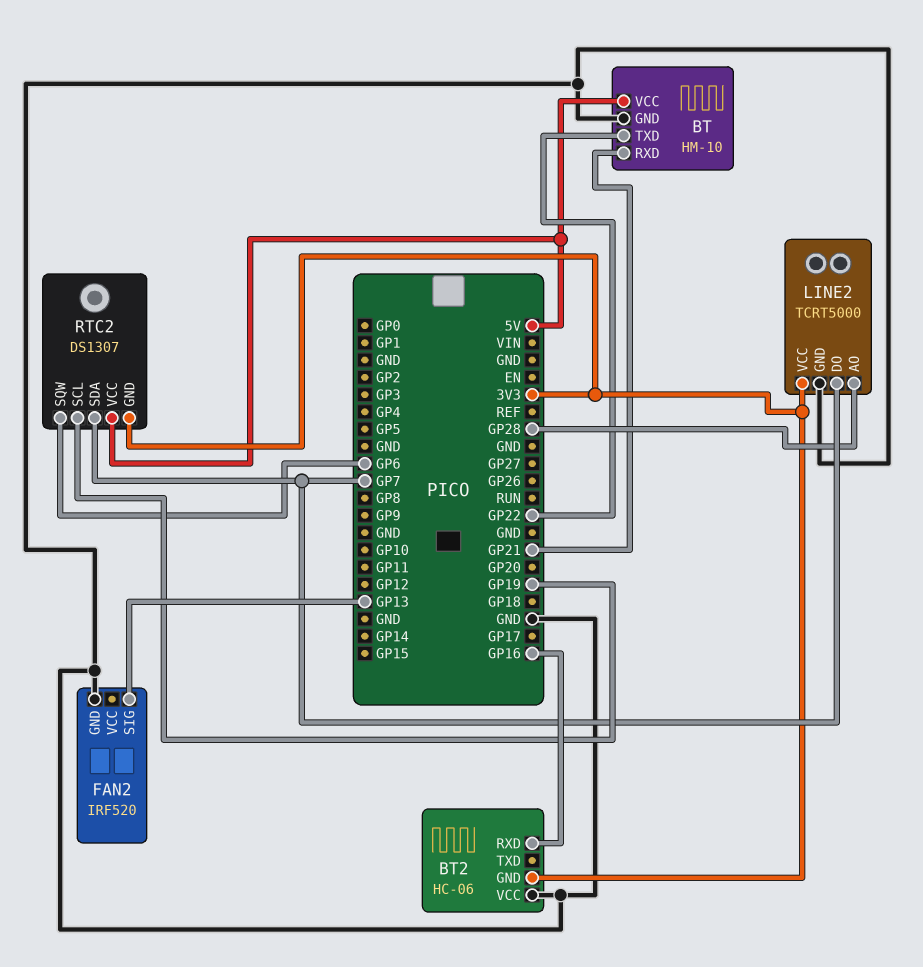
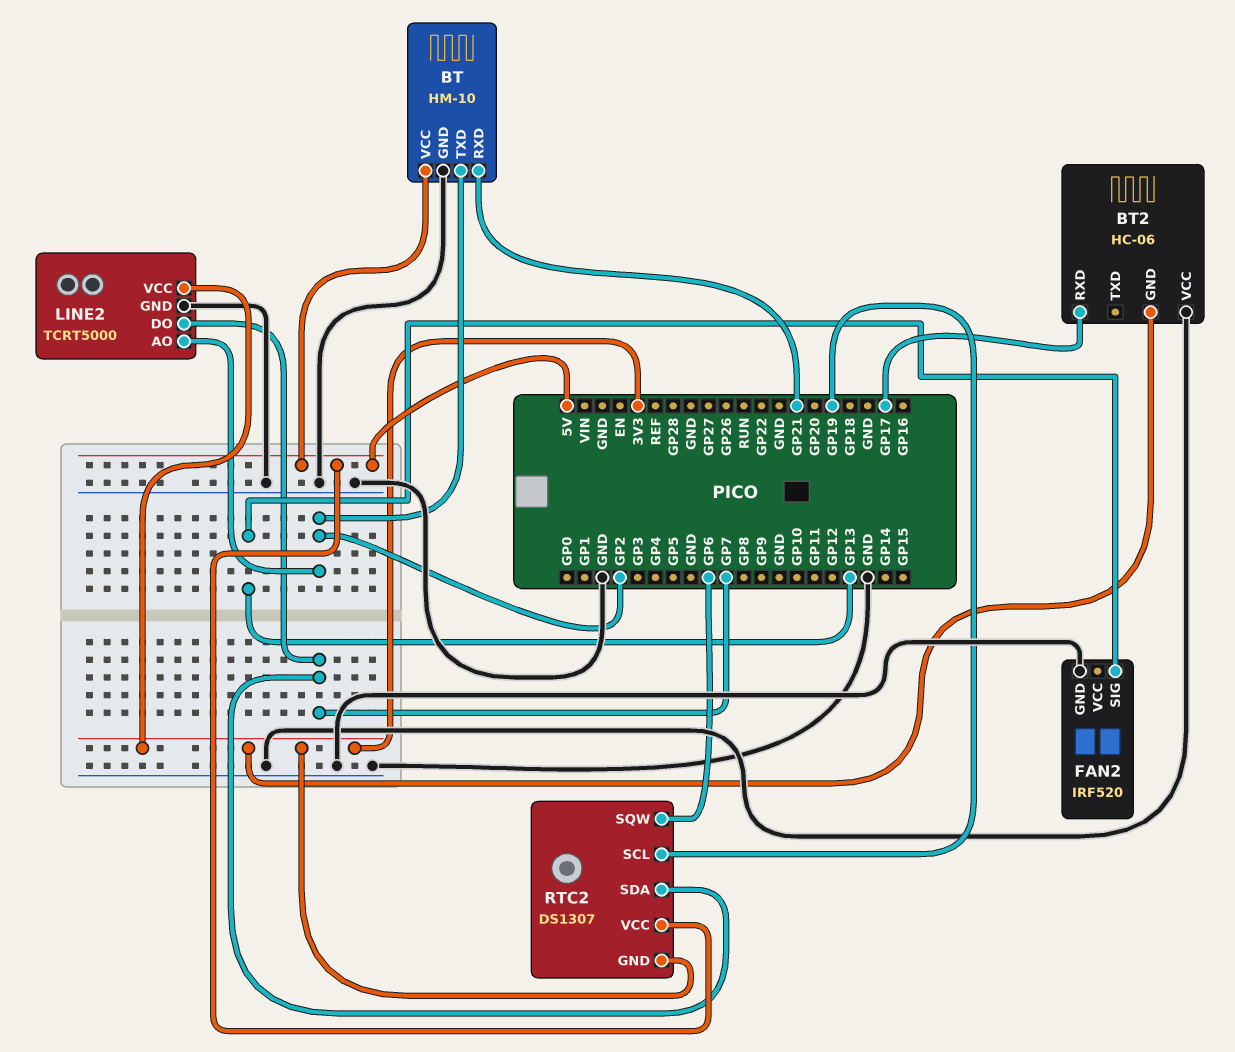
BT pin TXD: GP22 -> GP2
BT2 pin RXD: GP16 -> GP17
LINE2 pin AO: GP28 -> GP2

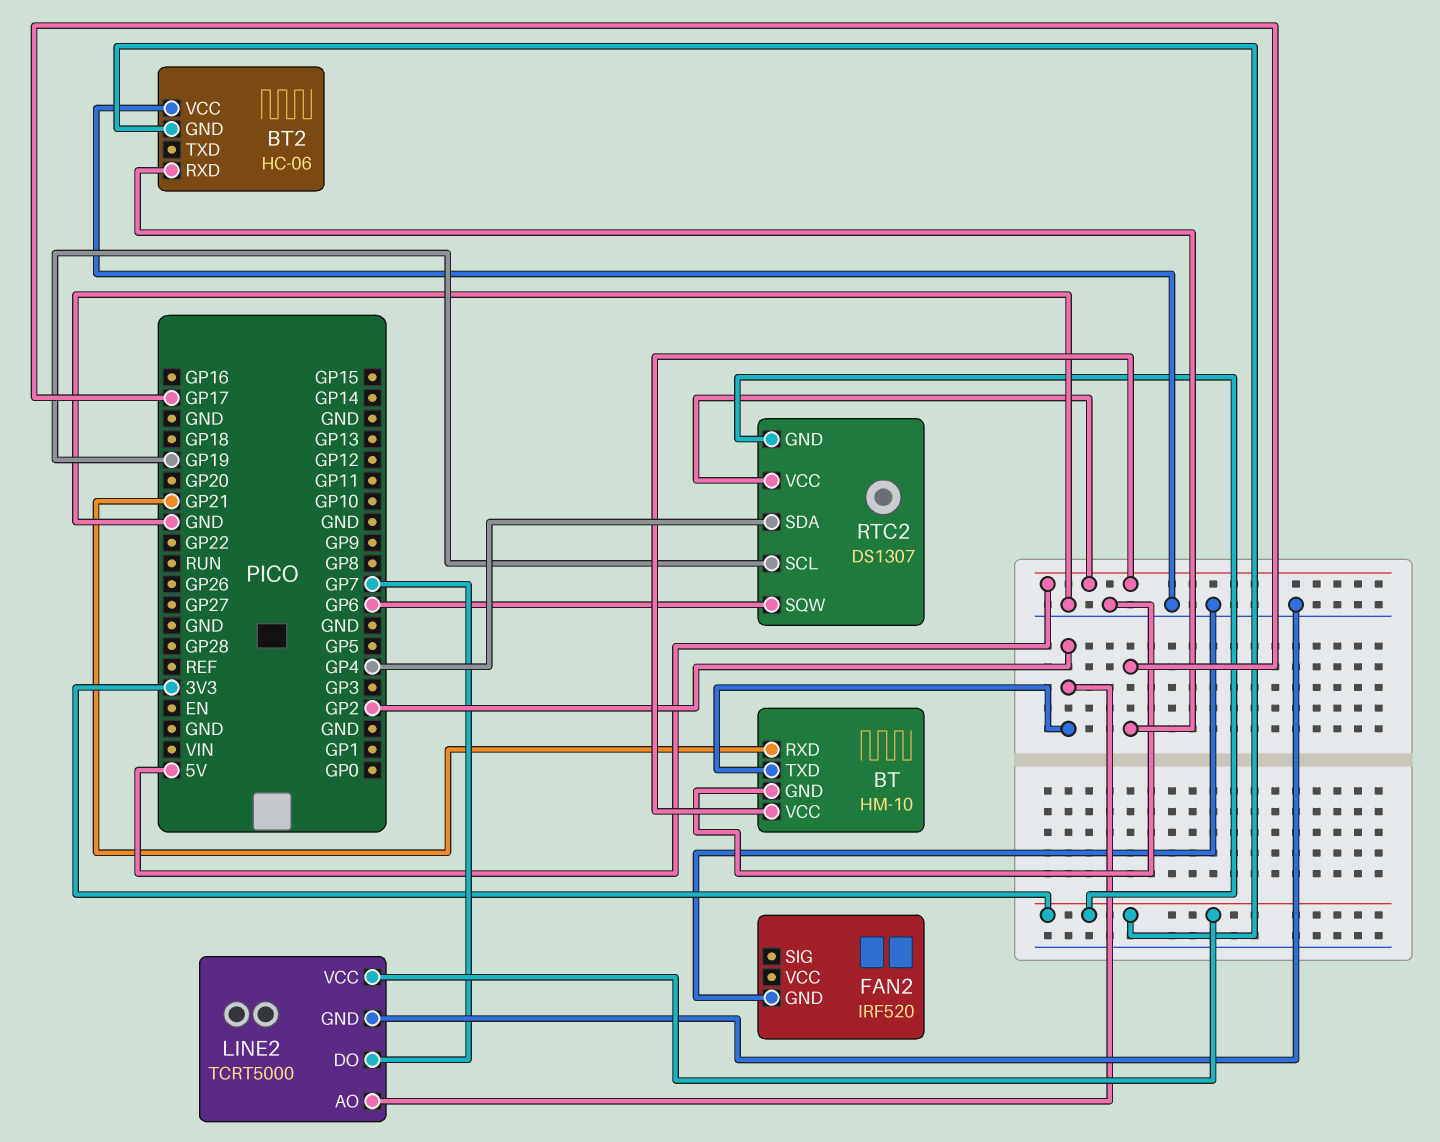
FAN2 pin SIG: GP13 -> none
RTC2 pin SDA: GP7 -> GP4

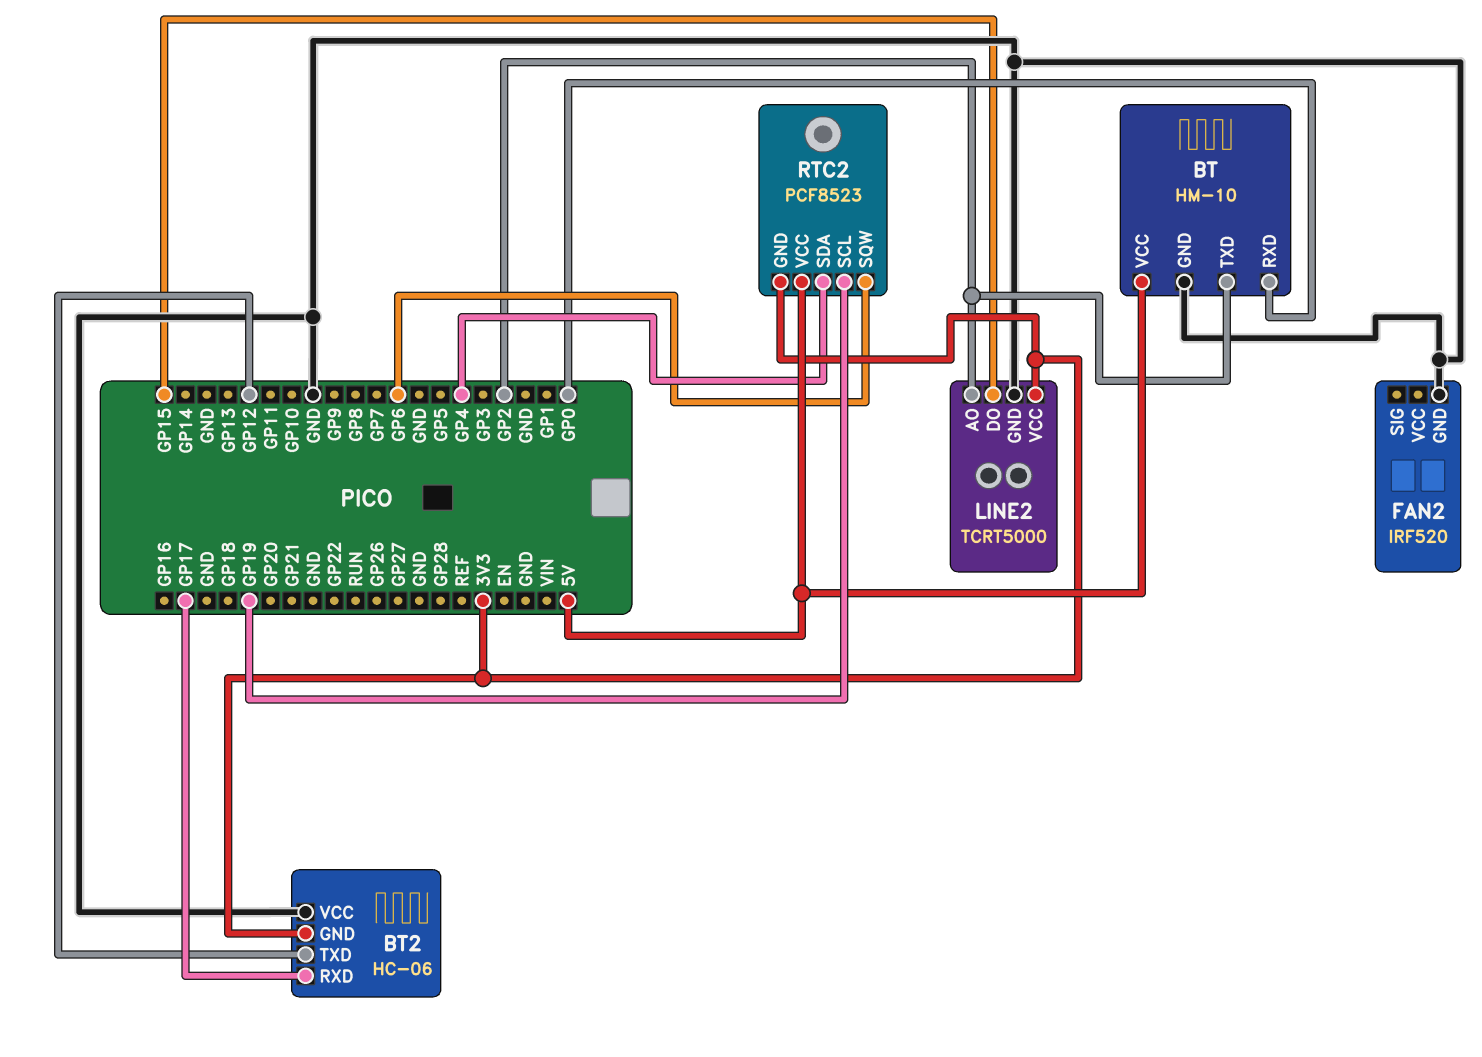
BT pin RXD: GP21 -> GP0
BT2 pin TXD: none -> GP12
LINE2 pin DO: GP7 -> GP15
RTC2: DS1307 -> PCF8523

